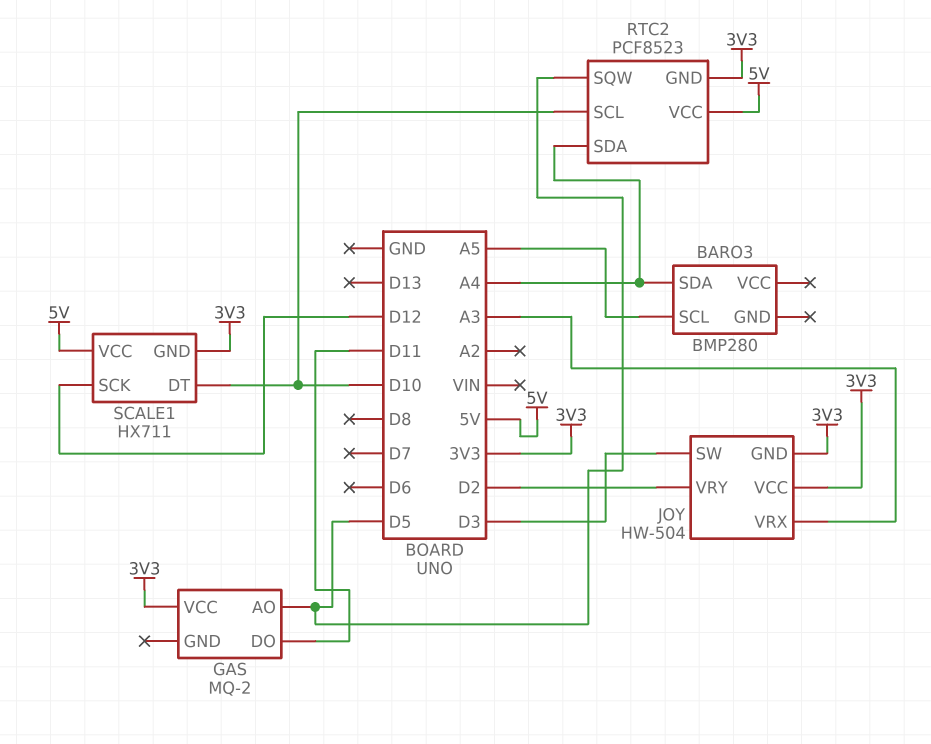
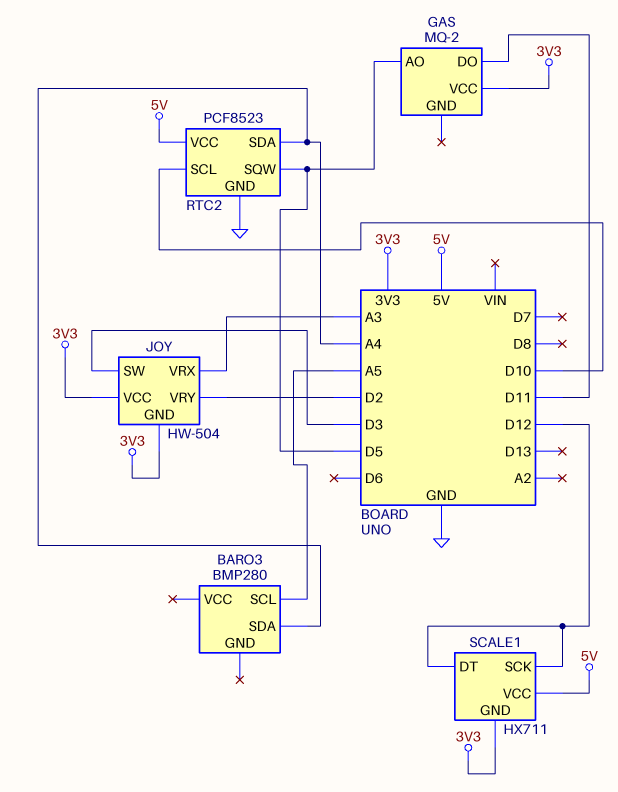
RTC2 pin GND: 3V3 -> GND
SCALE1 pin DT: D10 -> D12

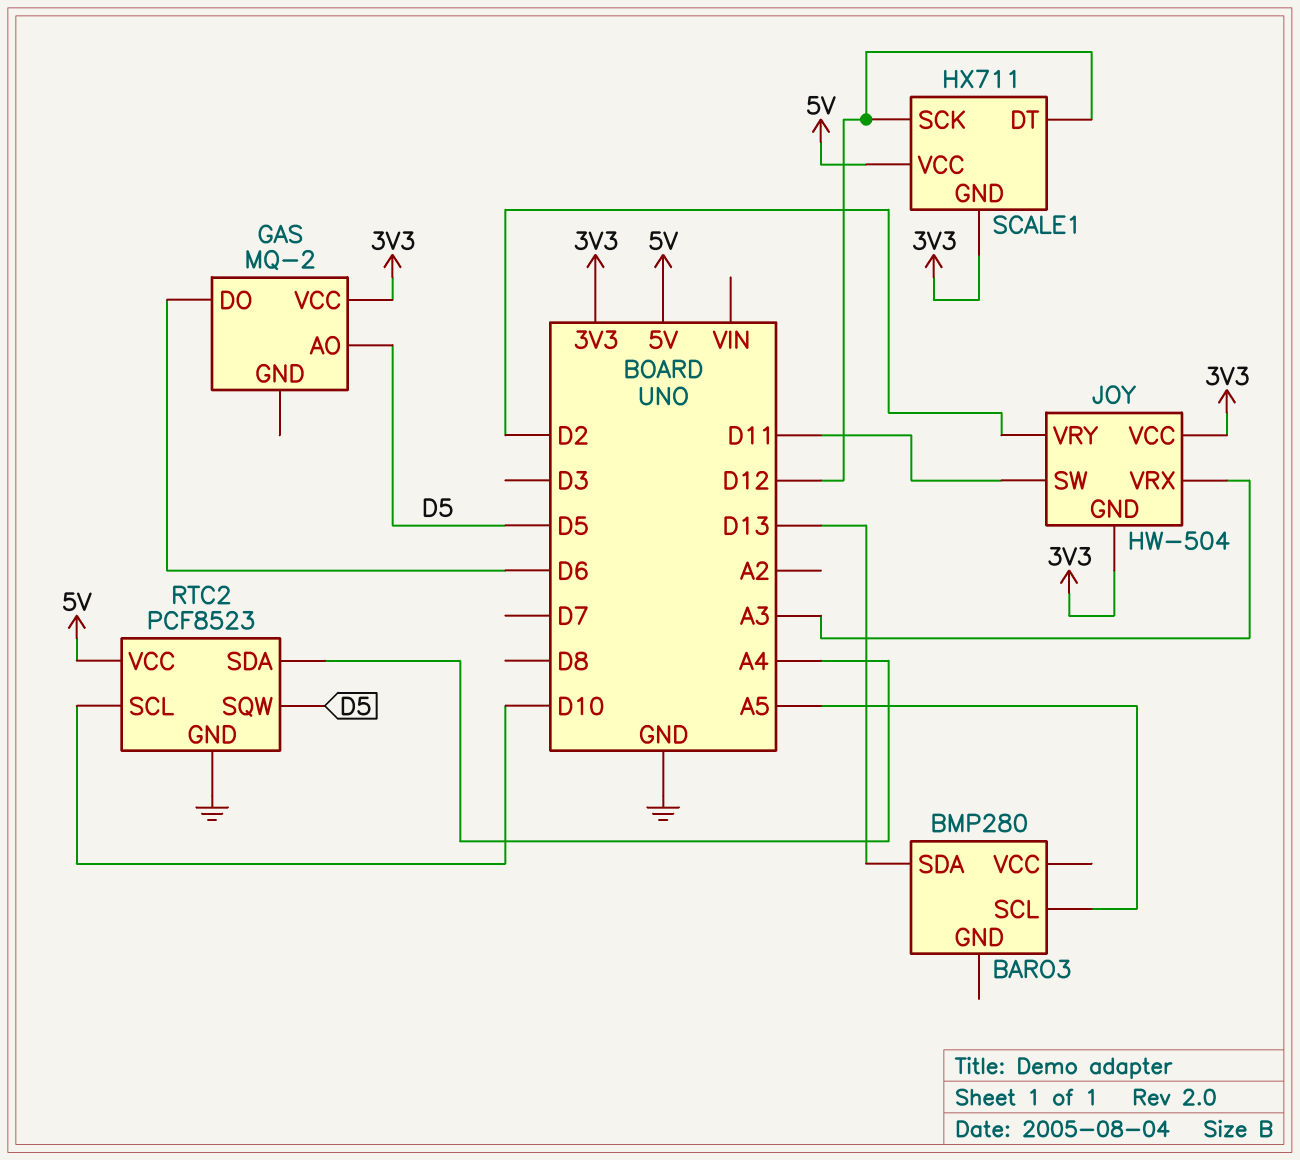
BARO3 pin SDA: A4 -> D13
GAS pin DO: D11 -> D6
JOY pin SW: D3 -> D11

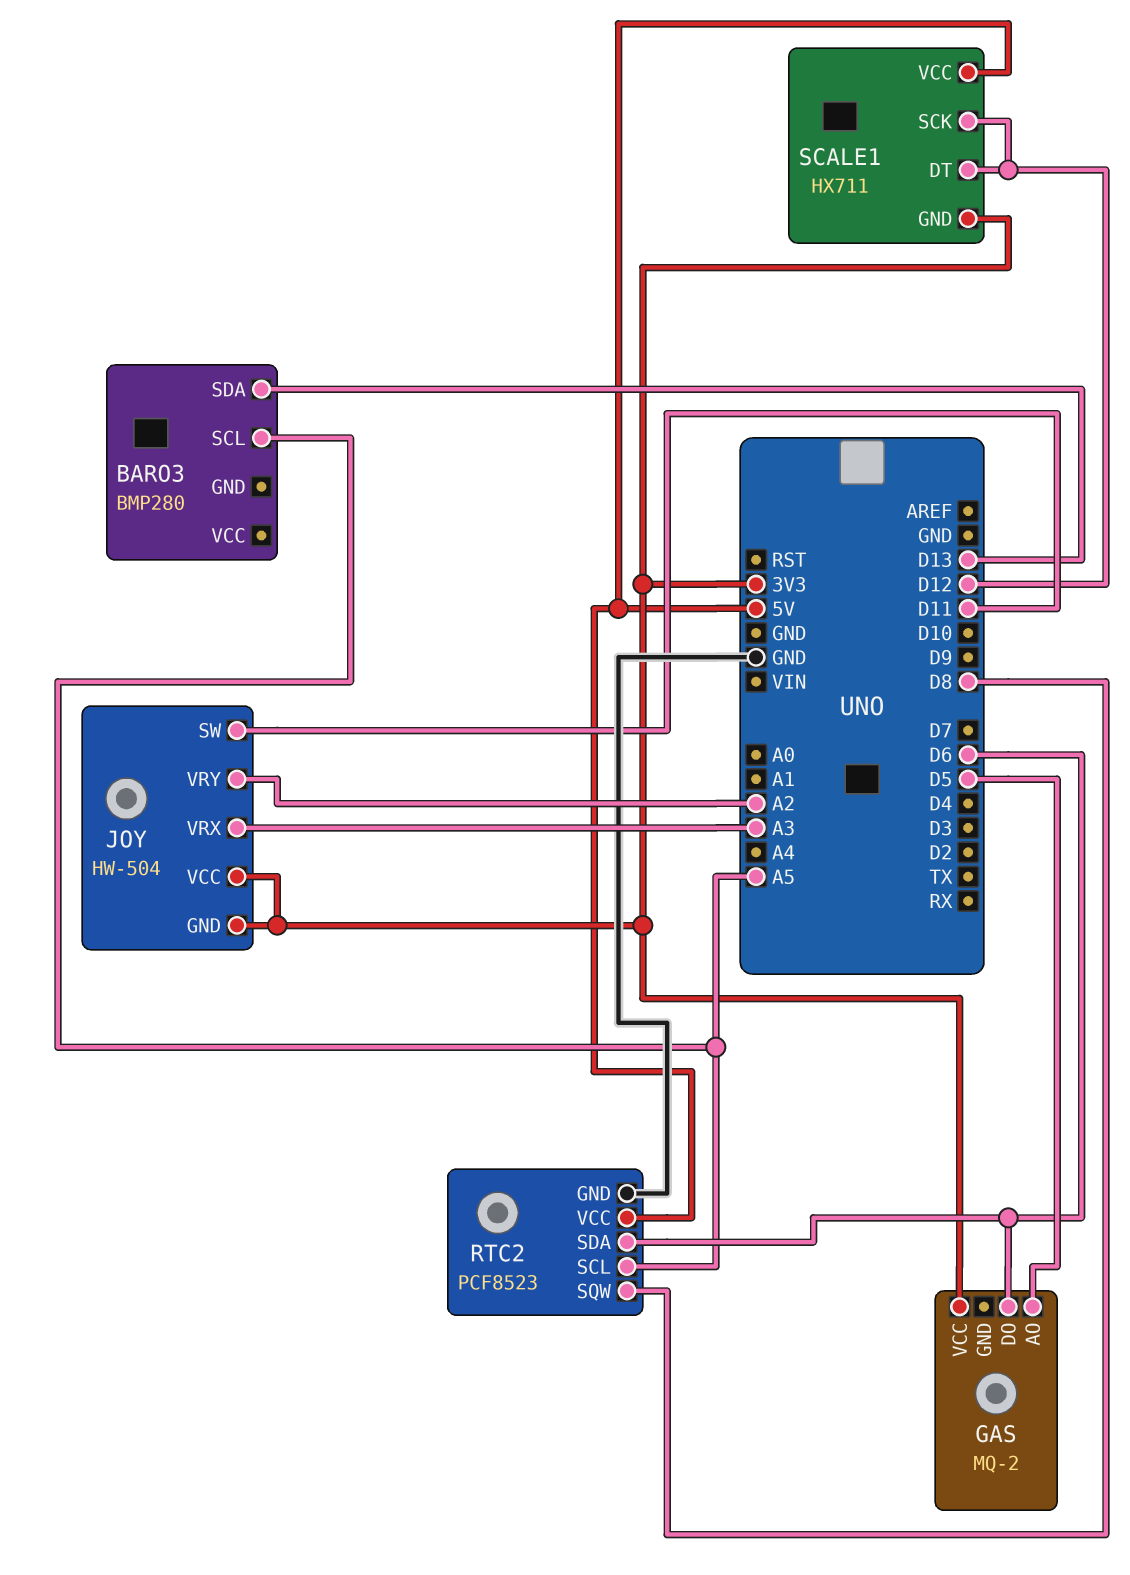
JOY pin VRY: D2 -> A2
RTC2 pin SCL: D10 -> A5
RTC2 pin SDA: A4 -> D6
RTC2 pin SQW: D5 -> D8

